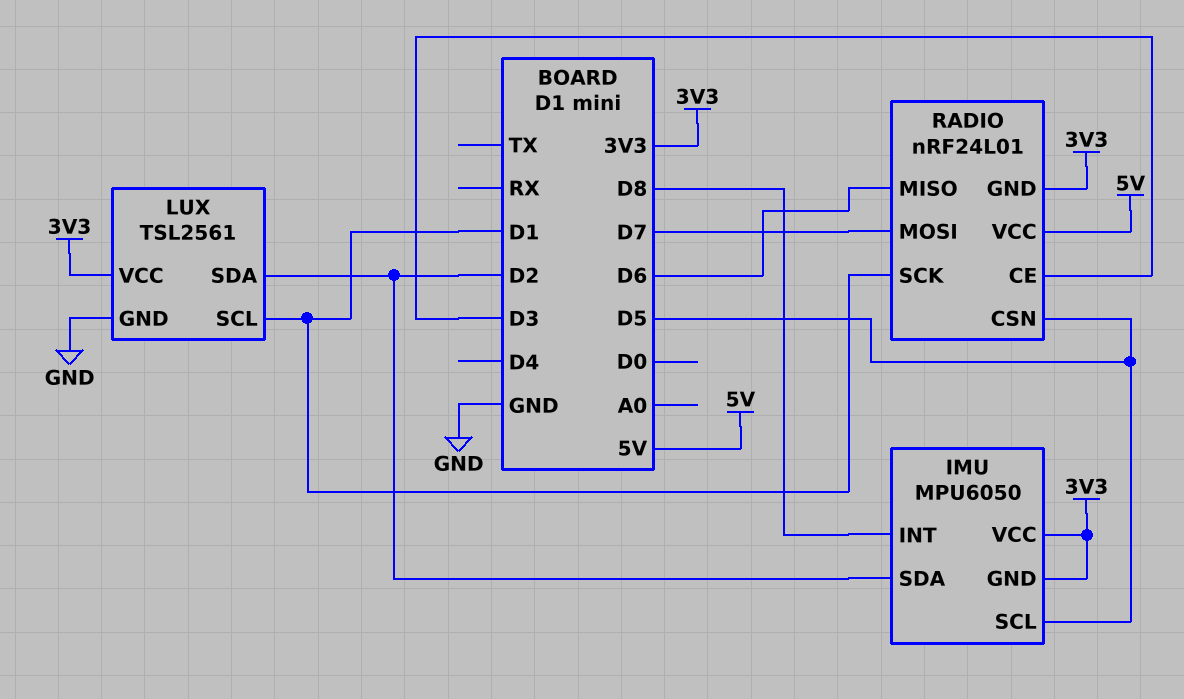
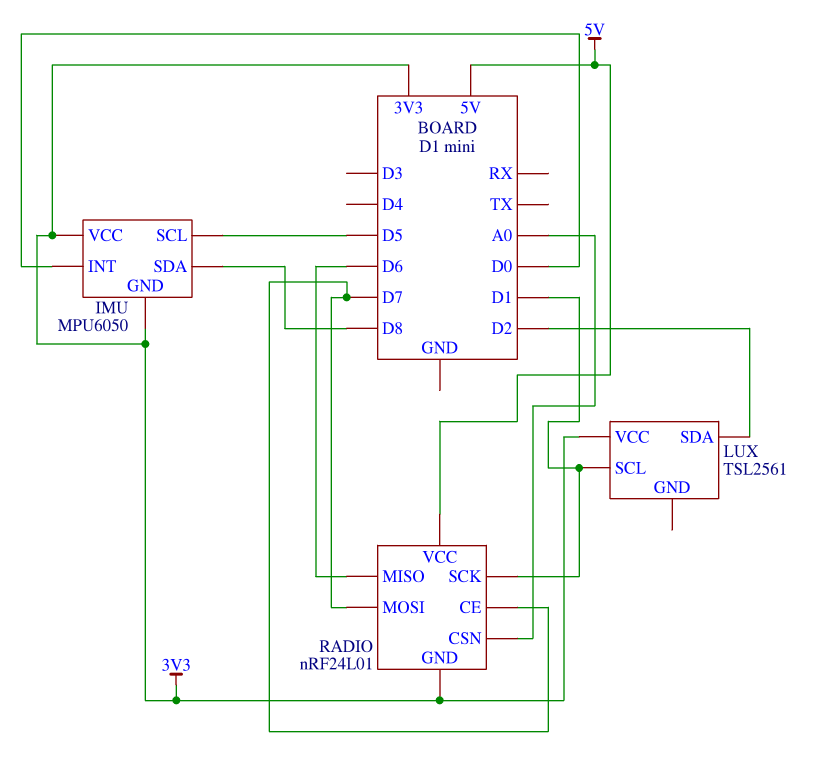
IMU pin INT: D8 -> D0
IMU pin SDA: D2 -> D8
LUX pin GND: GND -> none
RADIO pin CE: D3 -> D7
RADIO pin CSN: D5 -> A0

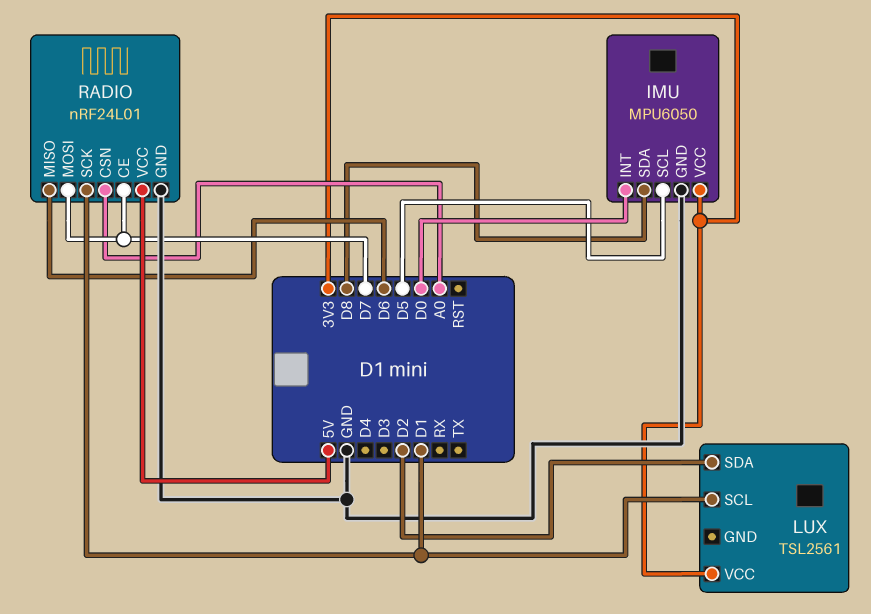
IMU pin GND: 3V3 -> GND
RADIO pin GND: 3V3 -> GND

